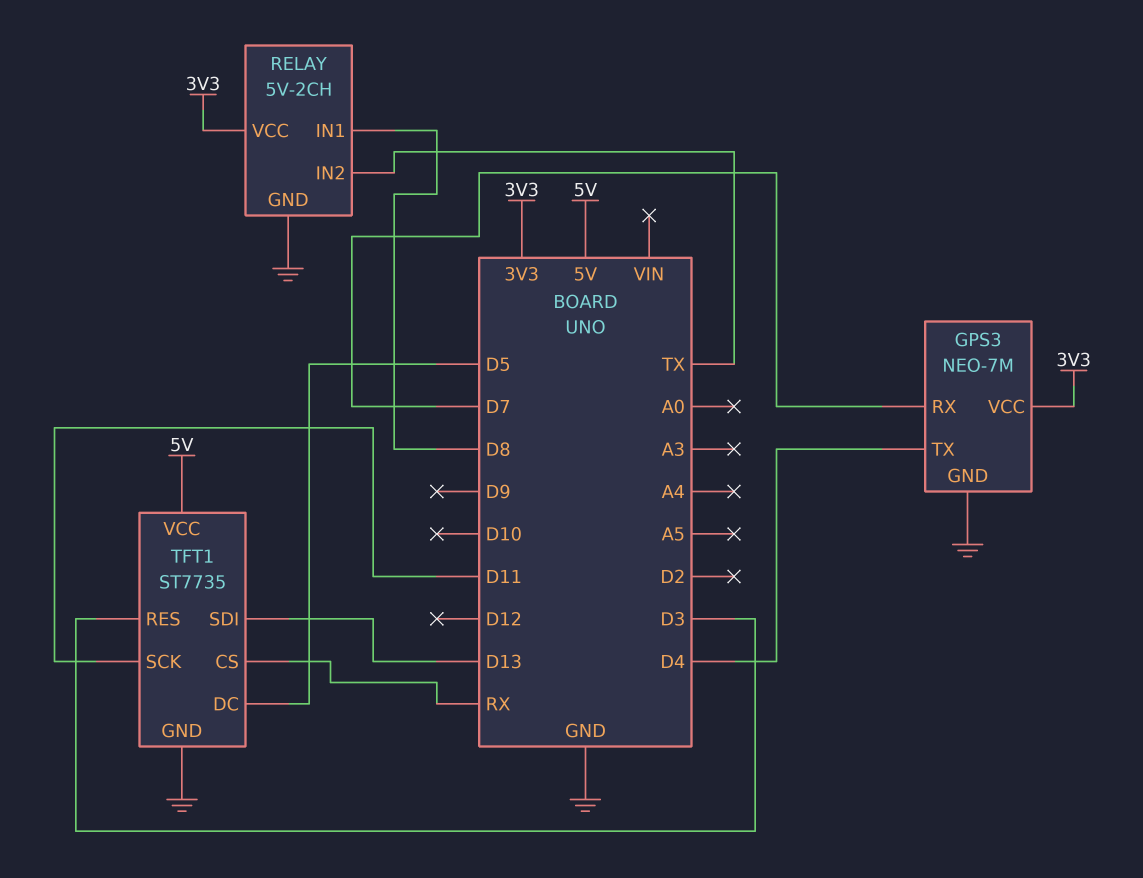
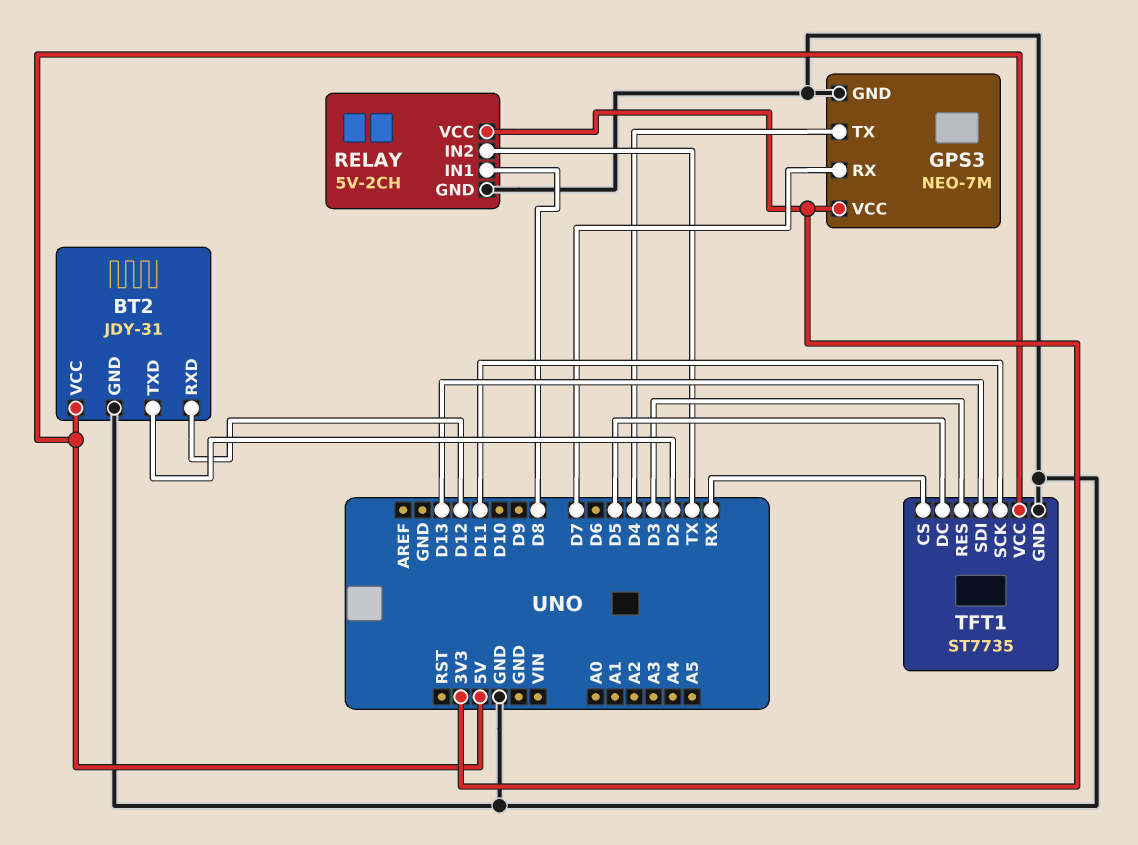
BT2: none -> JDY-31
BT2 pin GND: none -> GND
BT2 pin RXD: none -> D12
BT2 pin TXD: none -> D2
BT2 pin VCC: none -> 5V

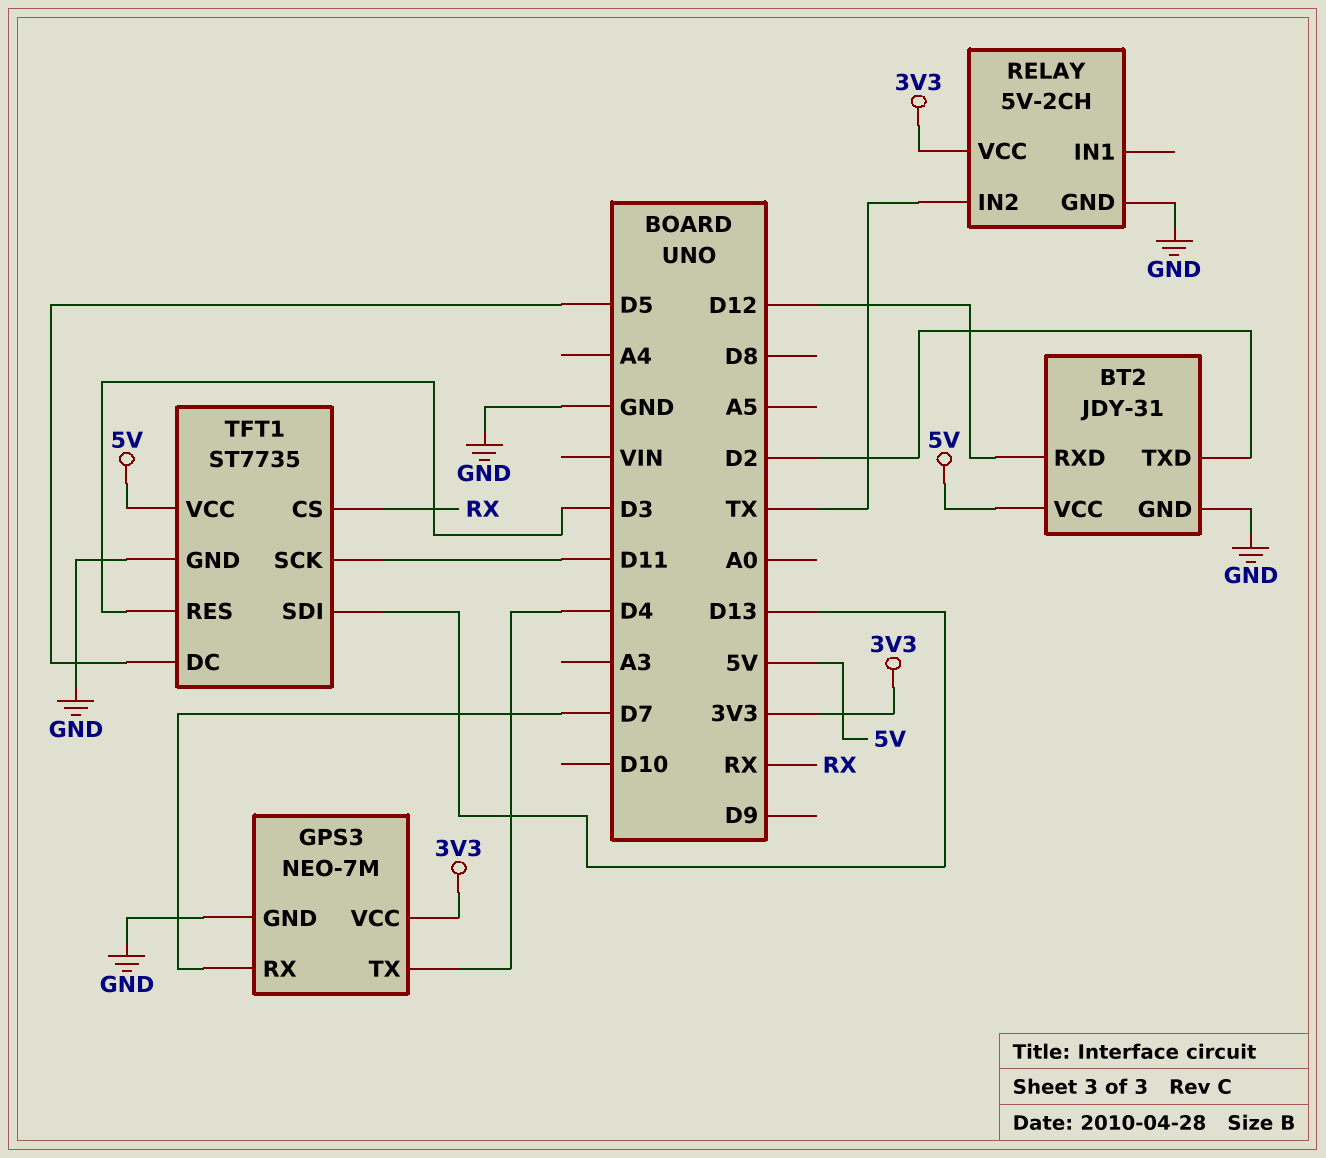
RELAY pin IN1: D8 -> none

